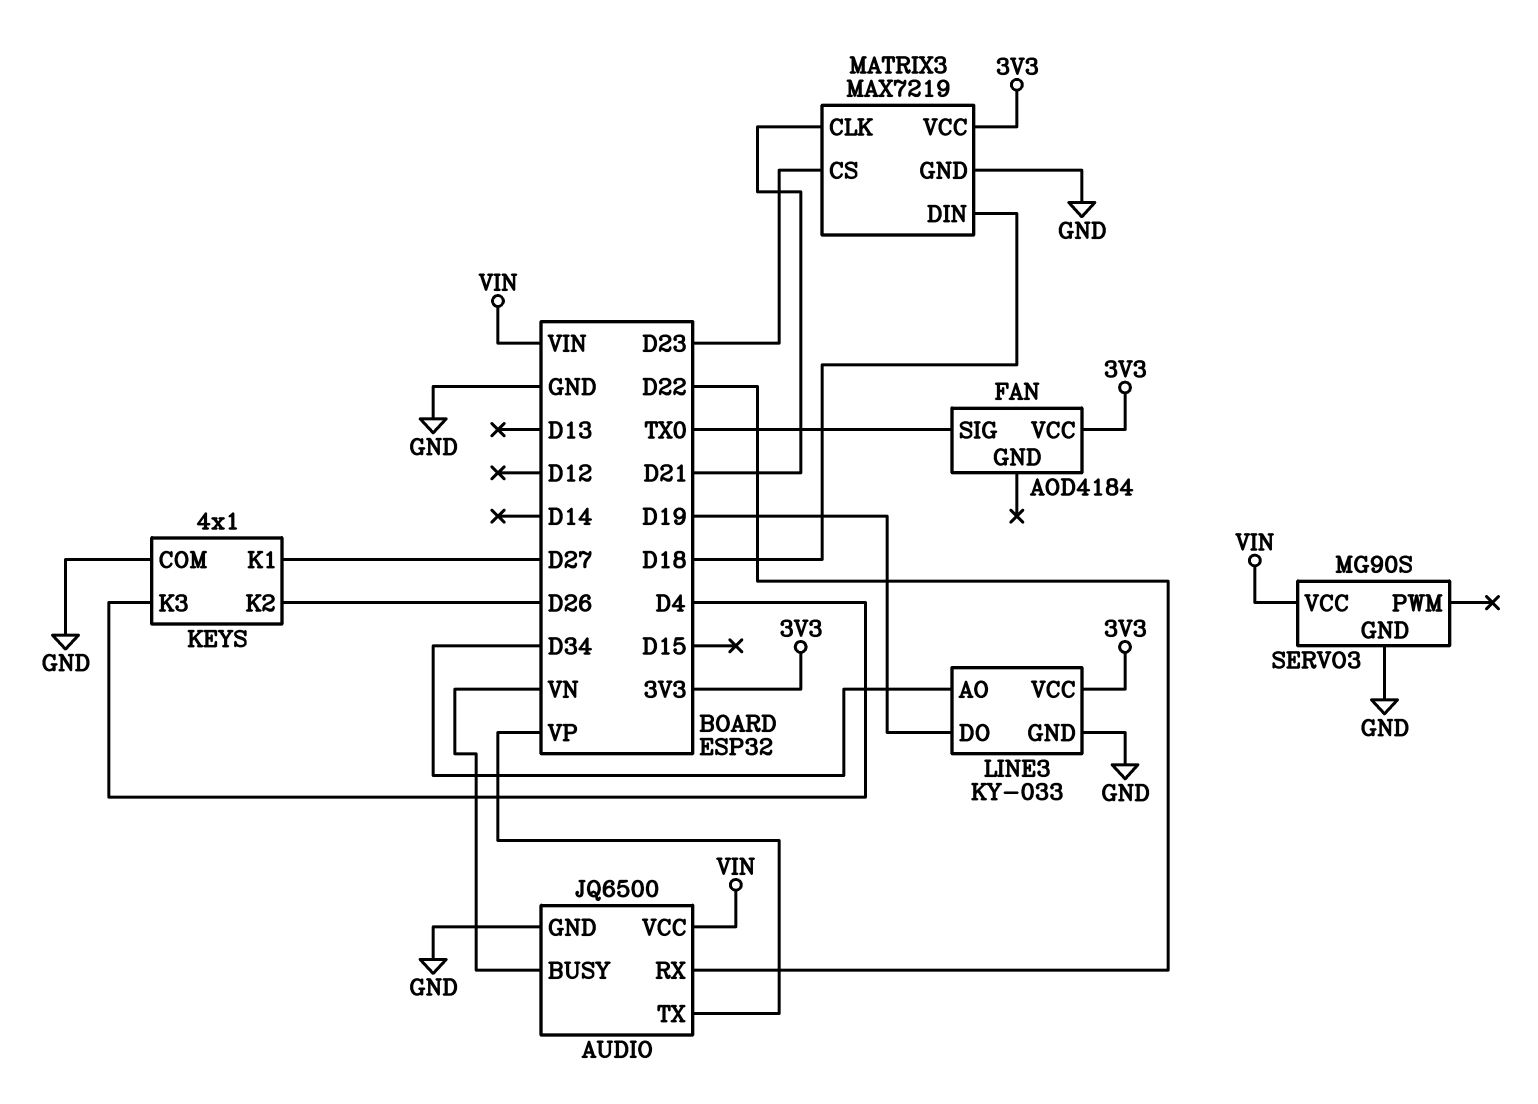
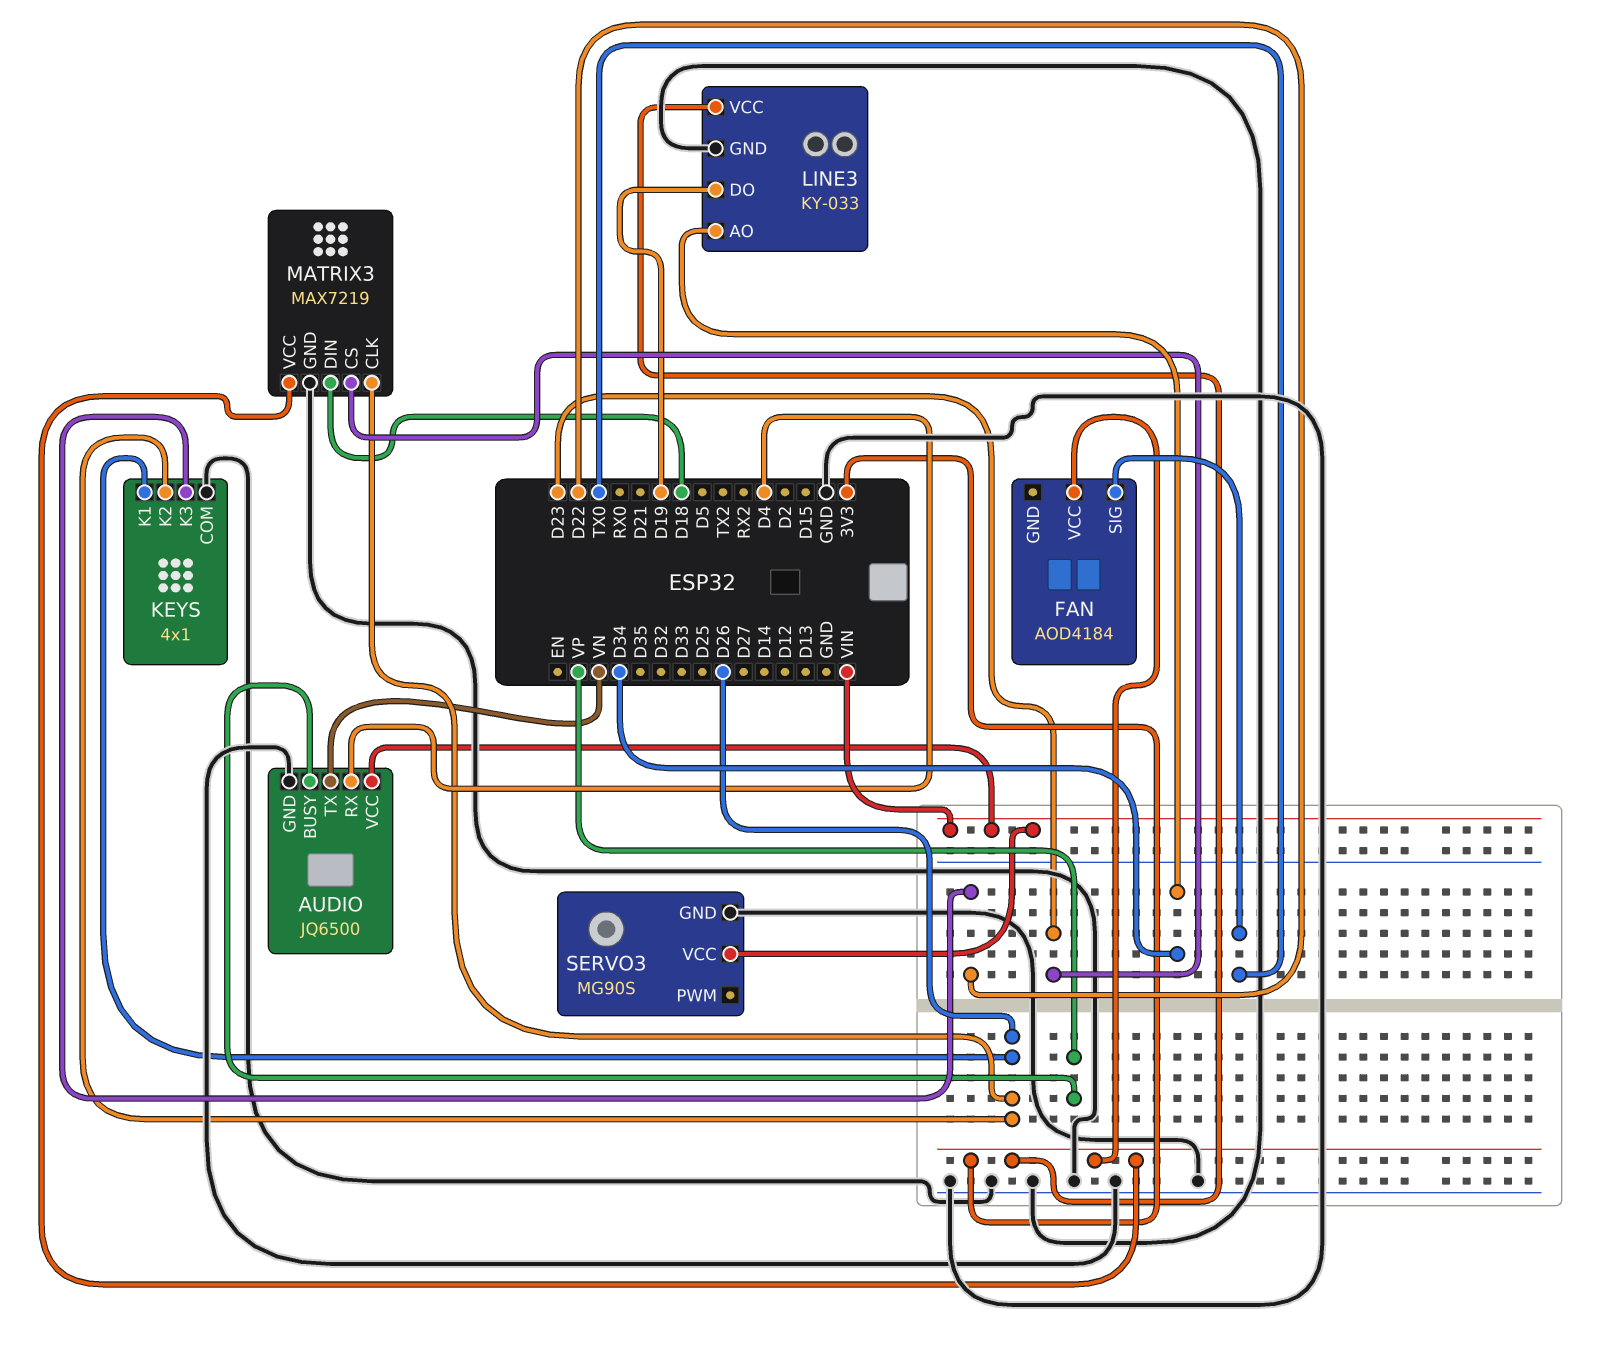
AUDIO pin BUSY: VN -> VP
AUDIO pin RX: D22 -> D4
AUDIO pin TX: VP -> VN
KEYS pin K1: D27 -> D26
KEYS pin K3: D4 -> D22
MATRIX3 pin CLK: D21 -> D26

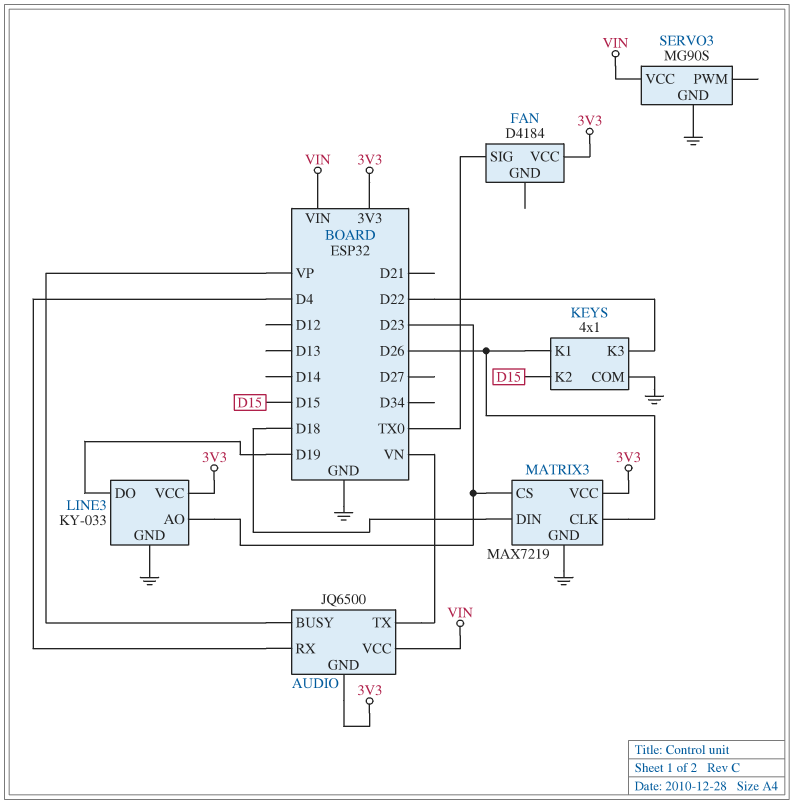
AUDIO pin GND: GND -> 3V3
FAN: AOD4184 -> D4184
KEYS pin K2: D26 -> D15
LINE3 pin AO: D34 -> D23

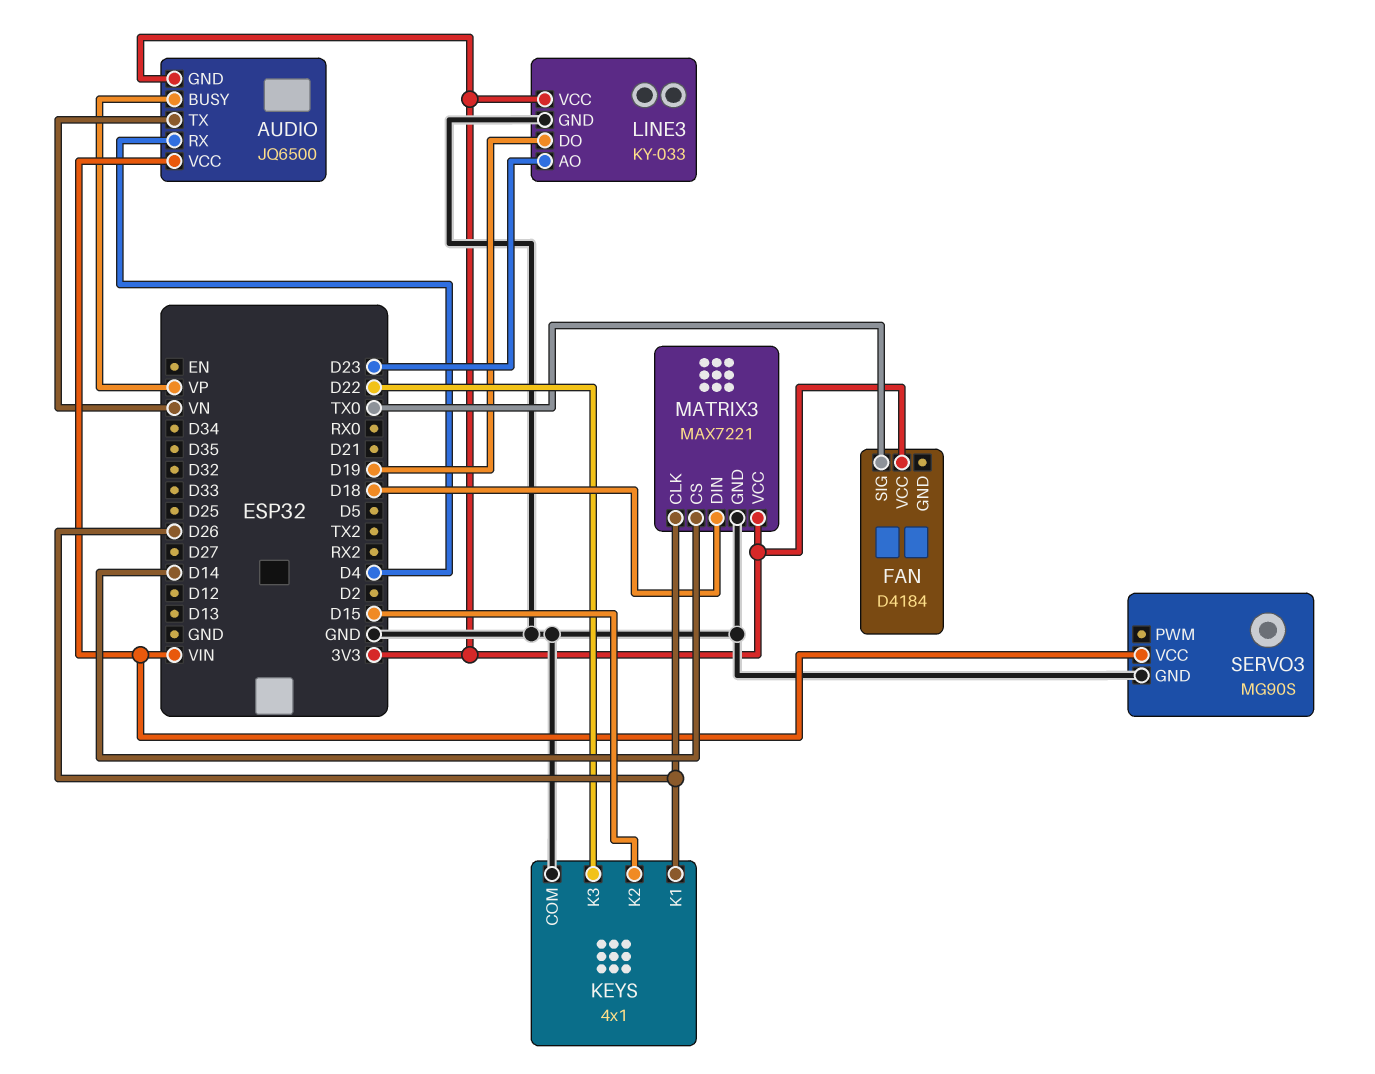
MATRIX3: MAX7219 -> MAX7221
MATRIX3 pin CS: D23 -> D14

